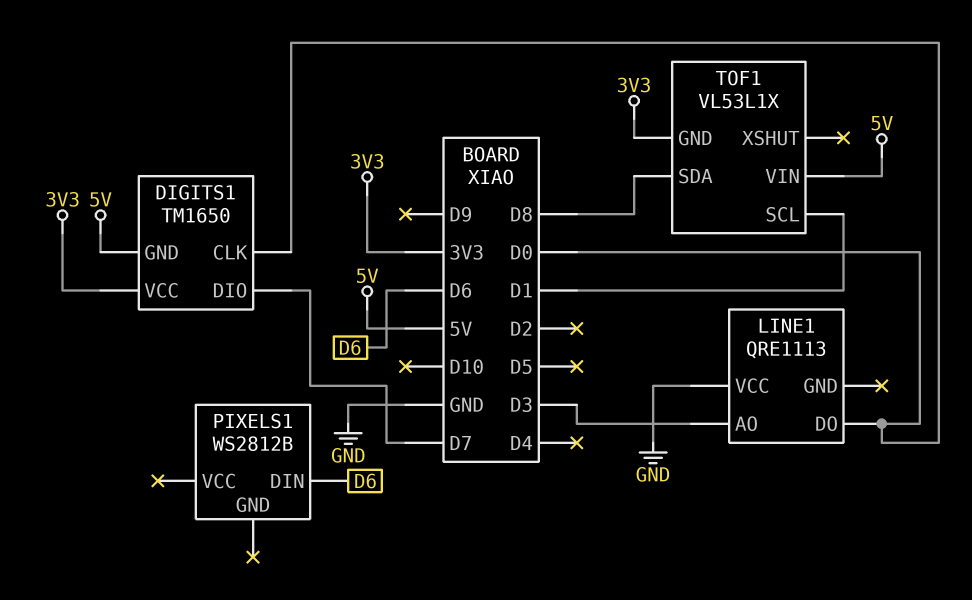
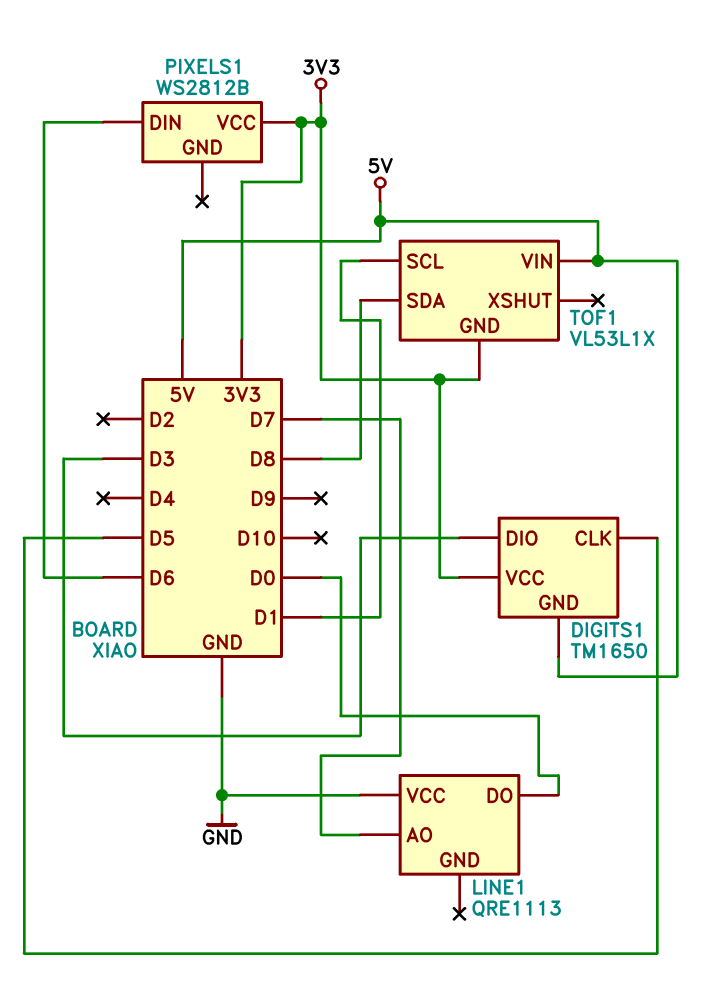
DIGITS1 pin CLK: D0 -> D5
DIGITS1 pin DIO: D7 -> D3
LINE1 pin AO: D3 -> D7
PIXELS1 pin VCC: none -> 3V3

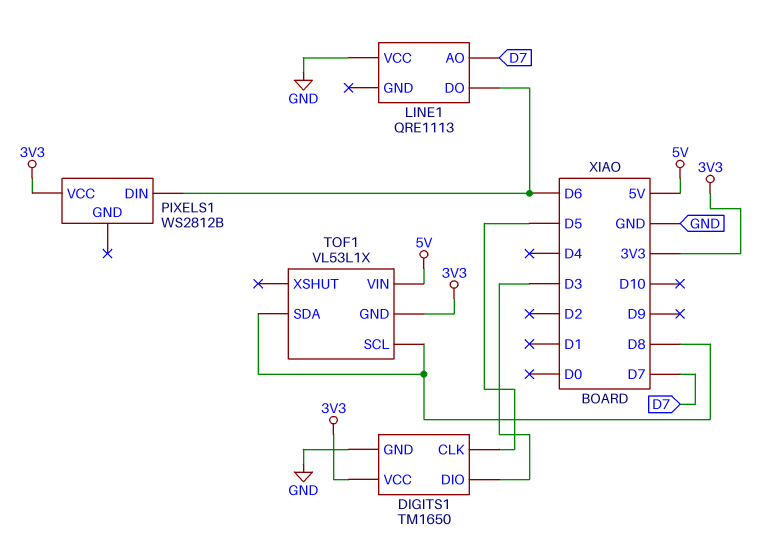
DIGITS1 pin GND: 5V -> GND
LINE1 pin DO: D0 -> D6
TOF1 pin SCL: D1 -> D8

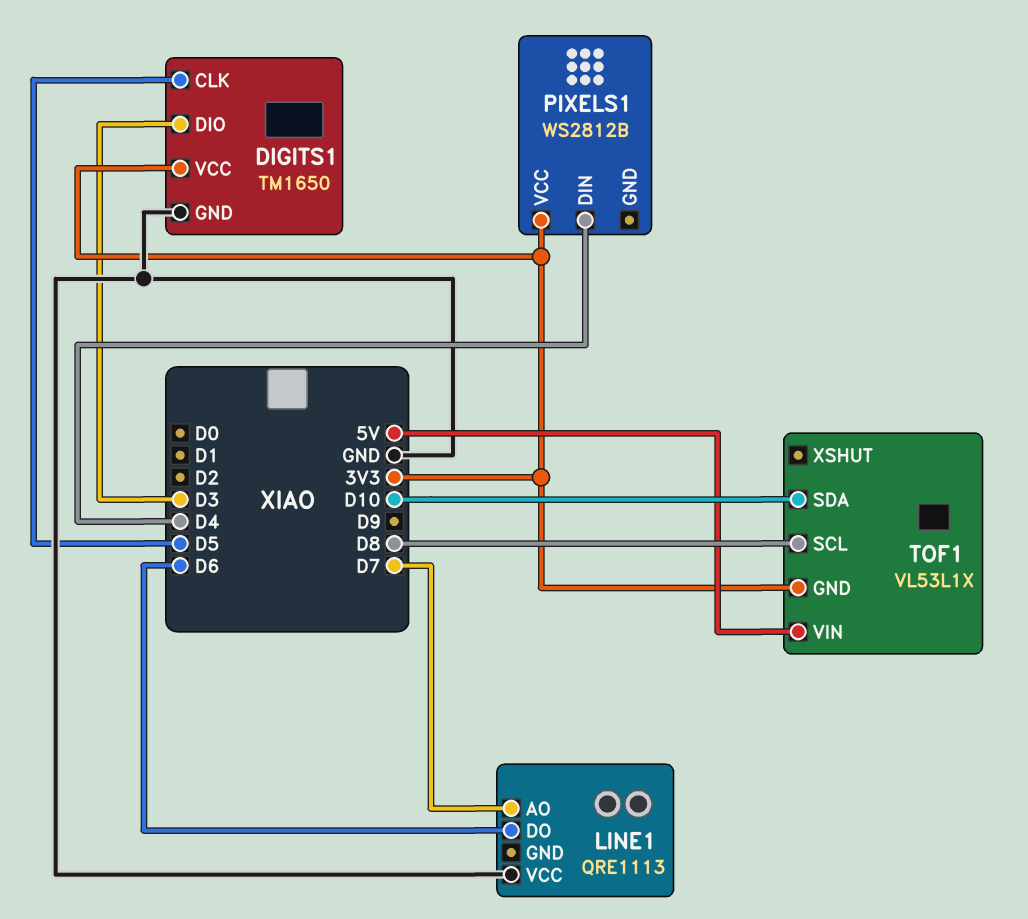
PIXELS1 pin DIN: D6 -> D4
TOF1 pin SDA: D8 -> D10

